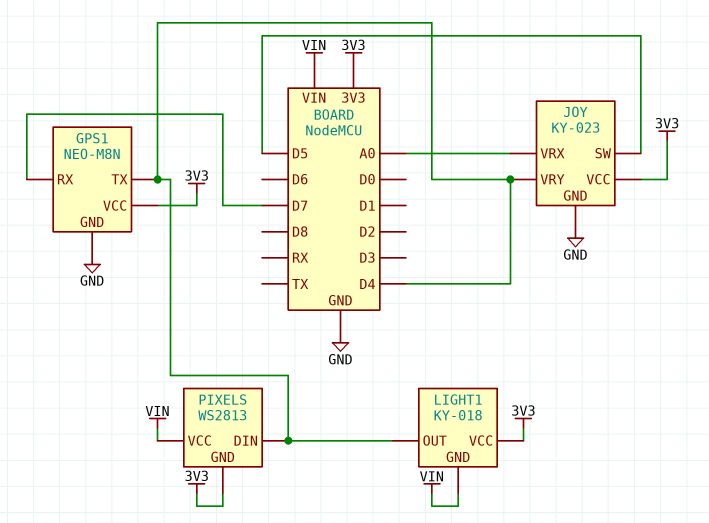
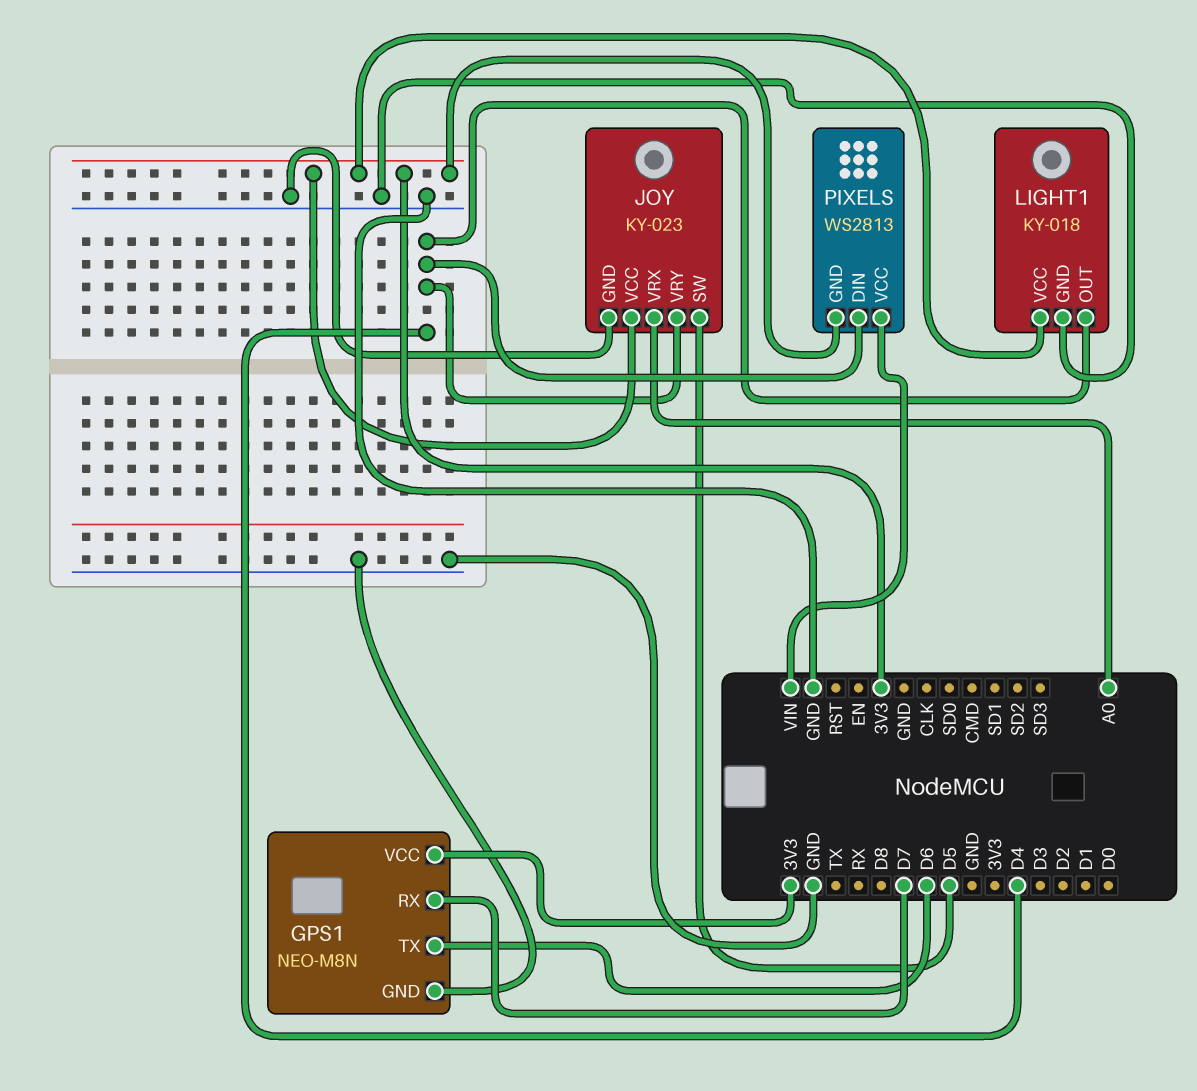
GPS1 pin TX: D4 -> D6
LIGHT1 pin GND: VIN -> GND

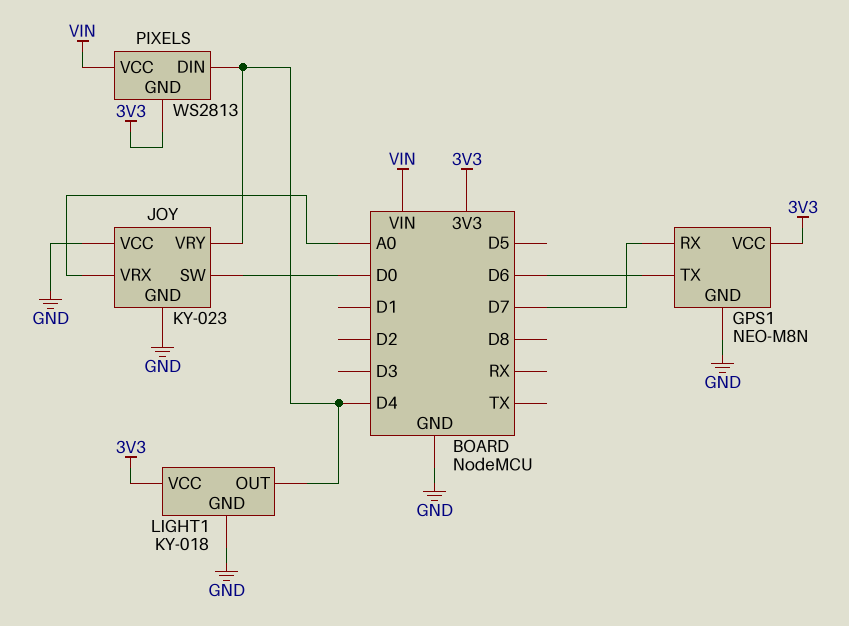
JOY pin SW: D5 -> D0
JOY pin VCC: 3V3 -> GND

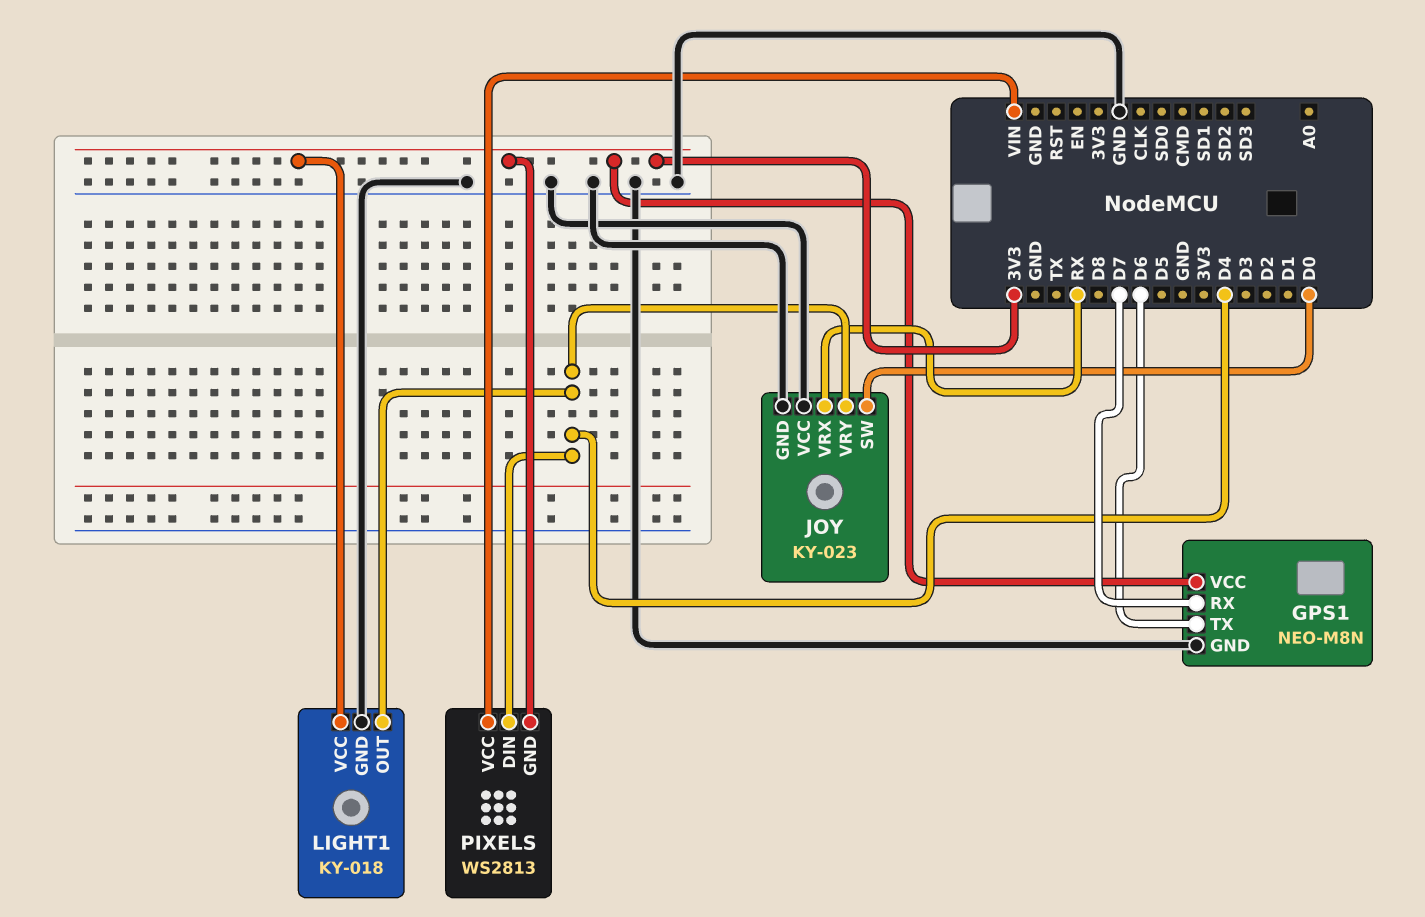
JOY pin VRX: A0 -> RX

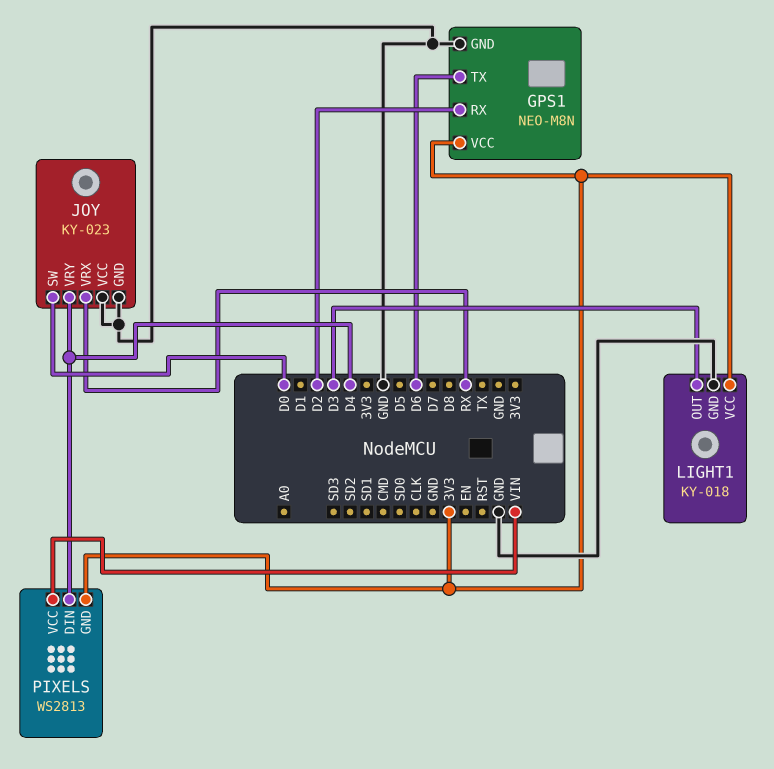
GPS1 pin RX: D7 -> D2
LIGHT1 pin OUT: D4 -> D3

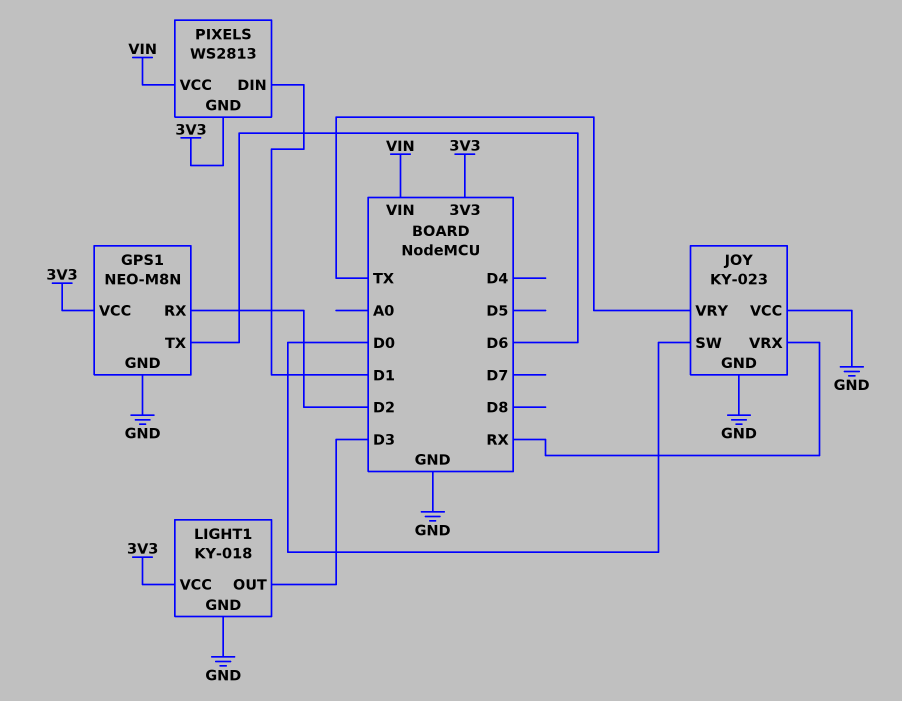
JOY pin VRY: D4 -> TX
PIXELS pin DIN: D4 -> D1

